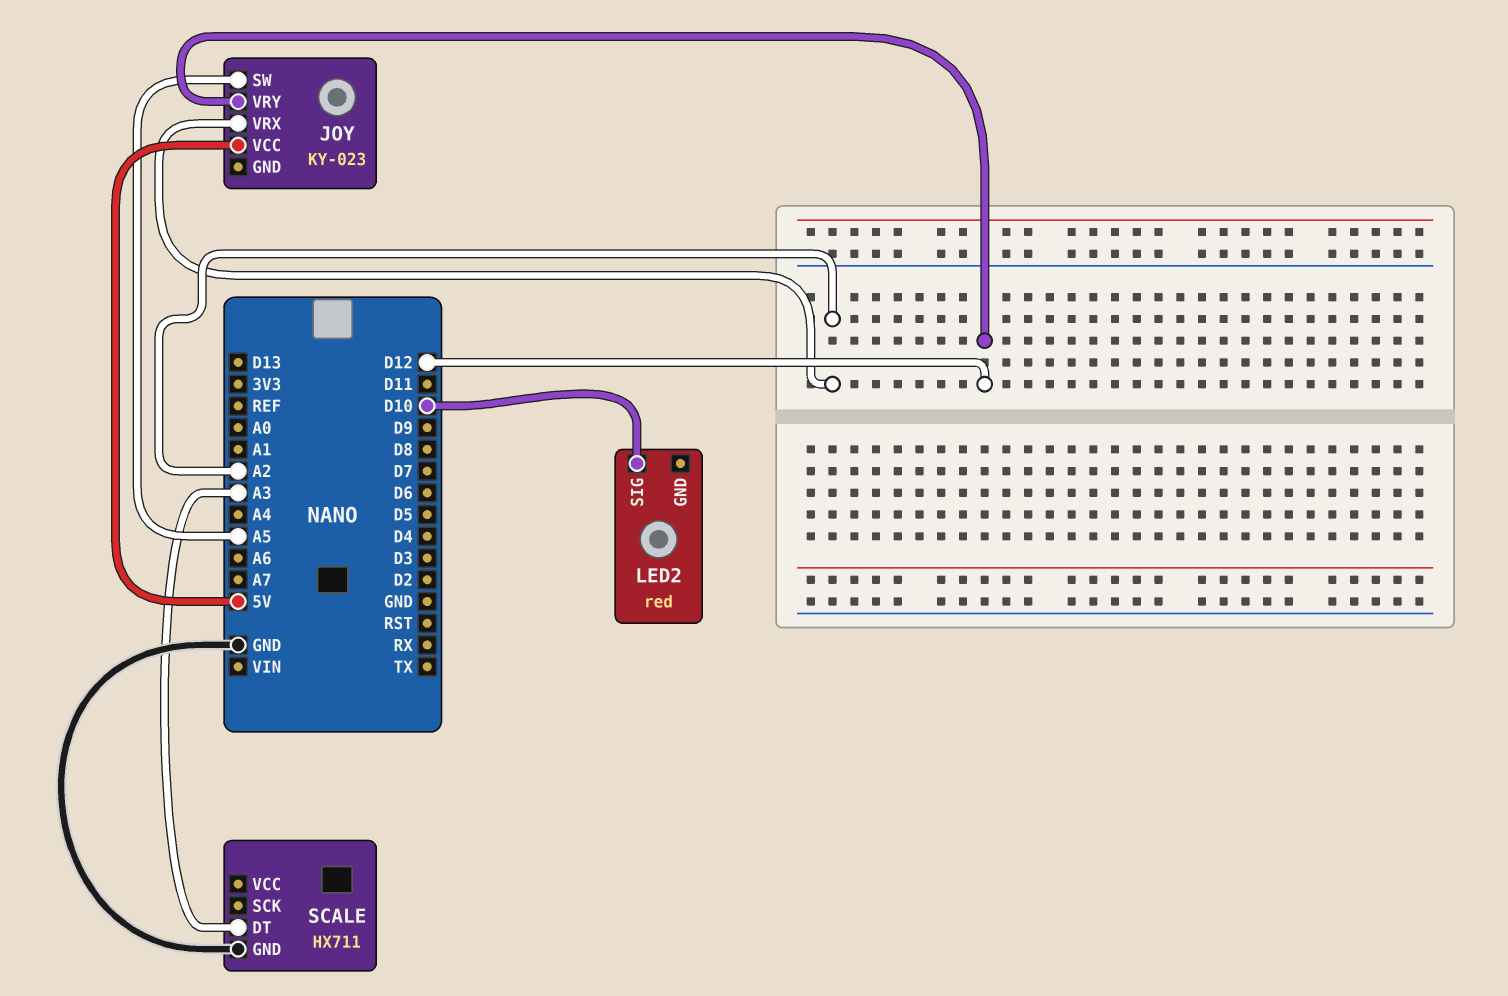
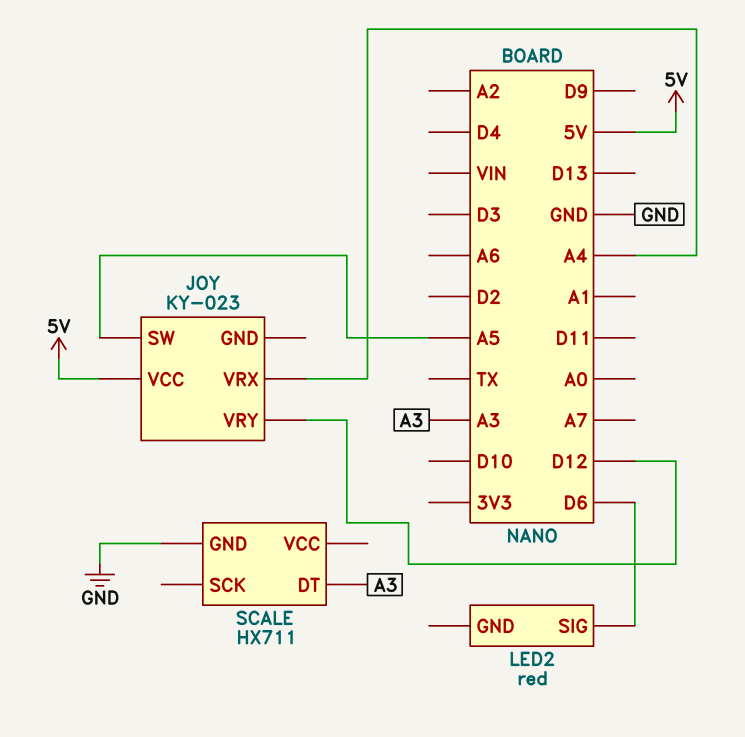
JOY pin VRX: A2 -> A4
LED2 pin SIG: D10 -> D6

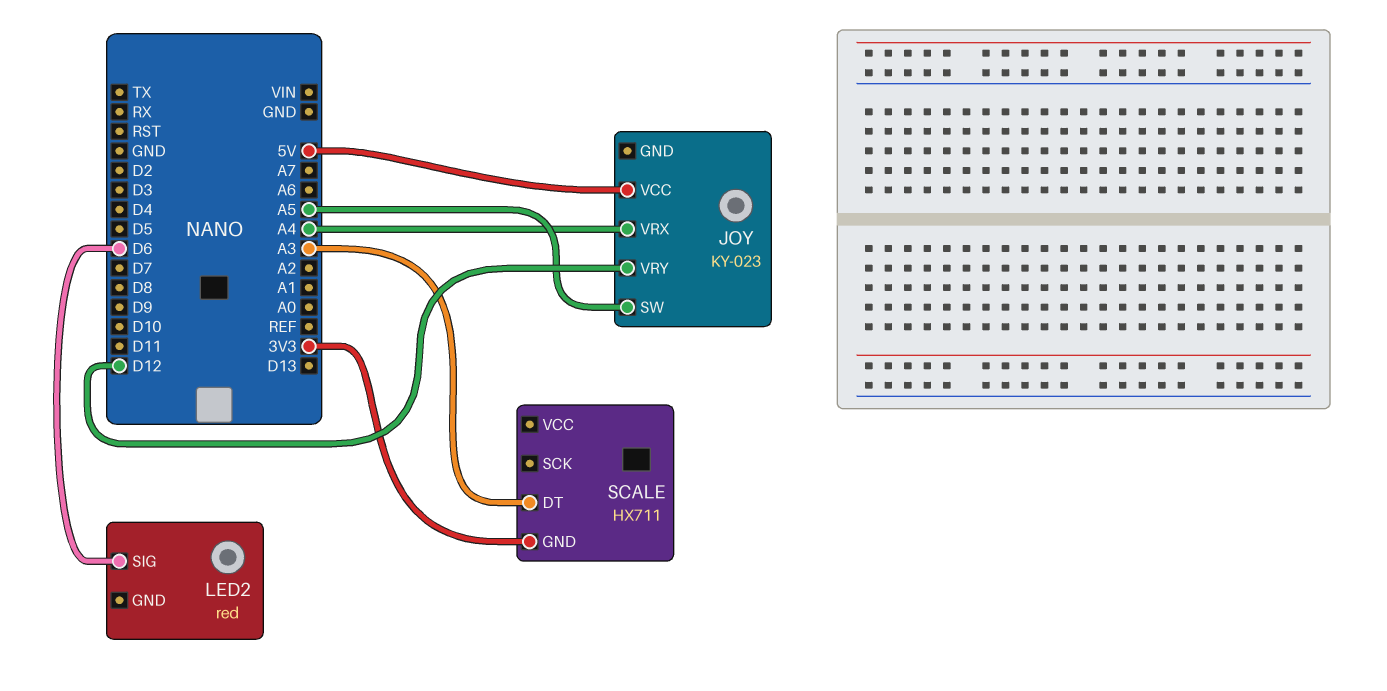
SCALE pin GND: GND -> 3V3

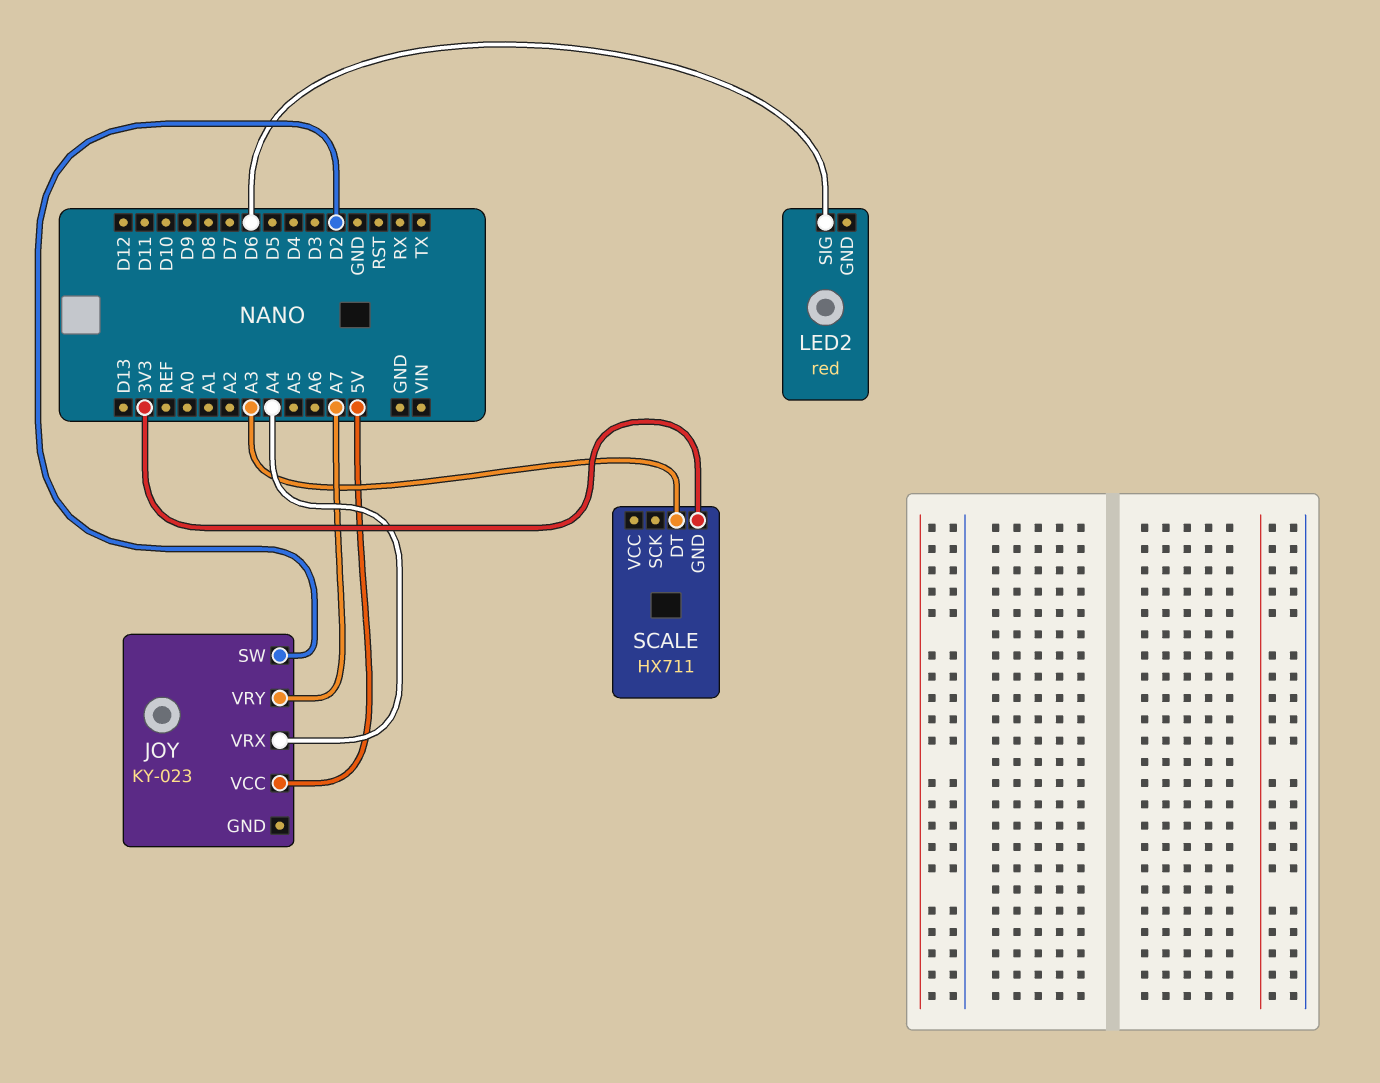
JOY pin SW: A5 -> D2
JOY pin VRY: D12 -> A7

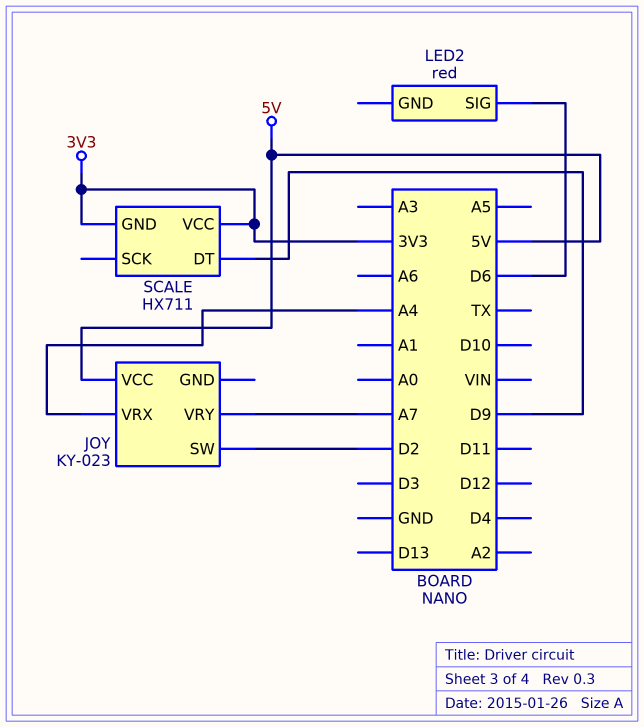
SCALE pin DT: A3 -> D9
SCALE pin VCC: none -> 3V3

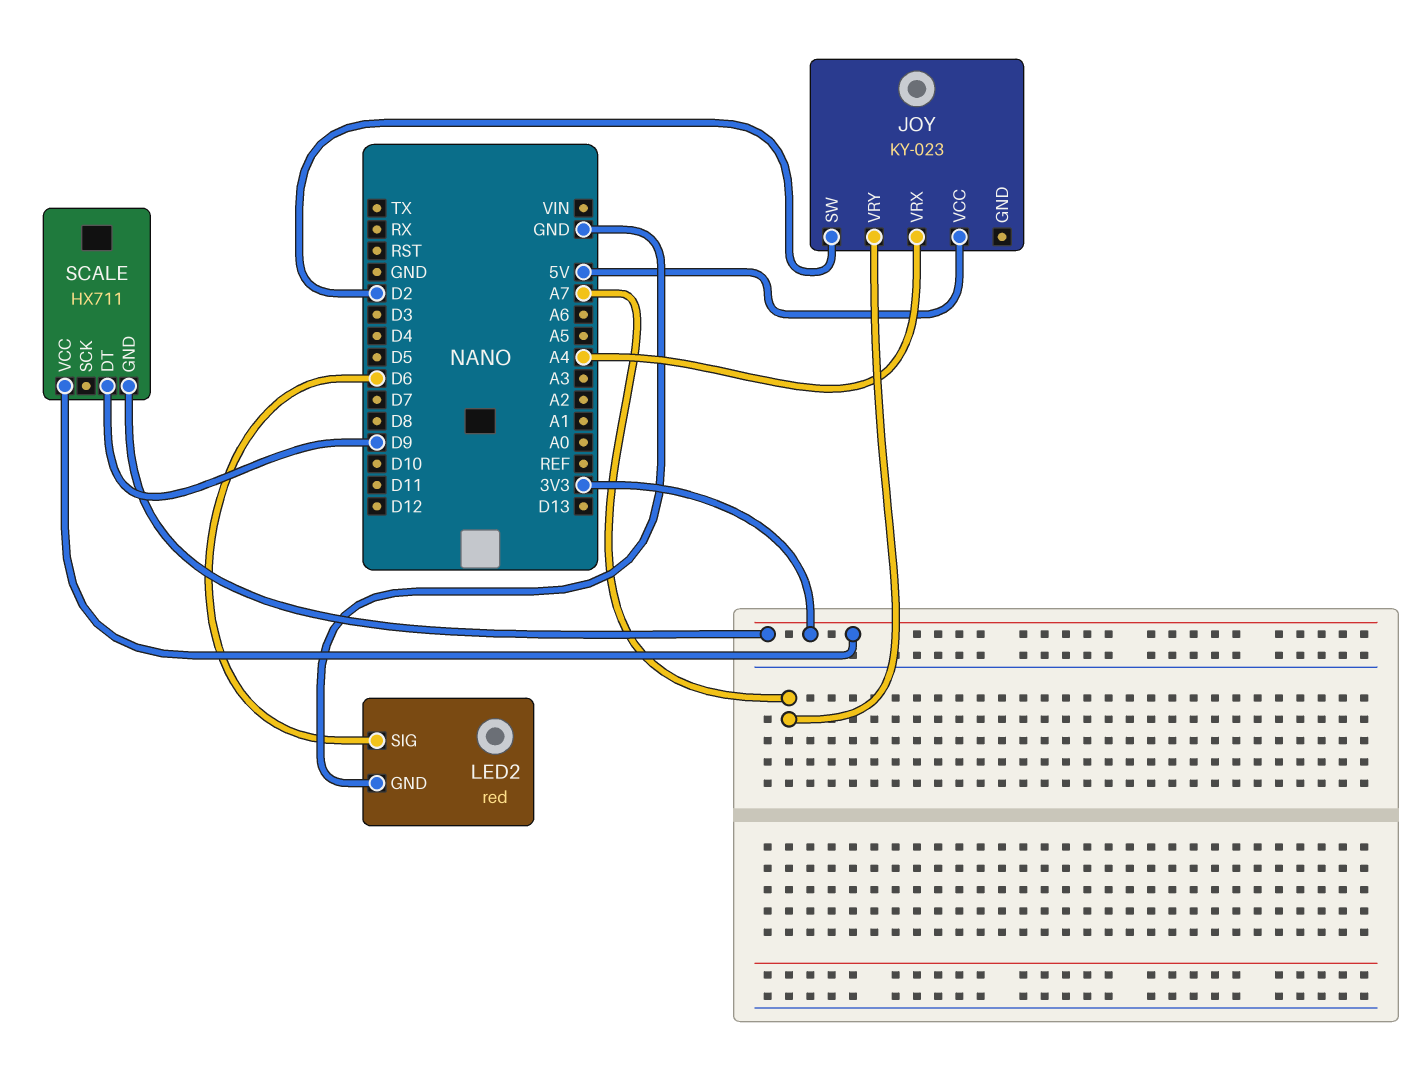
LED2 pin GND: none -> GND

